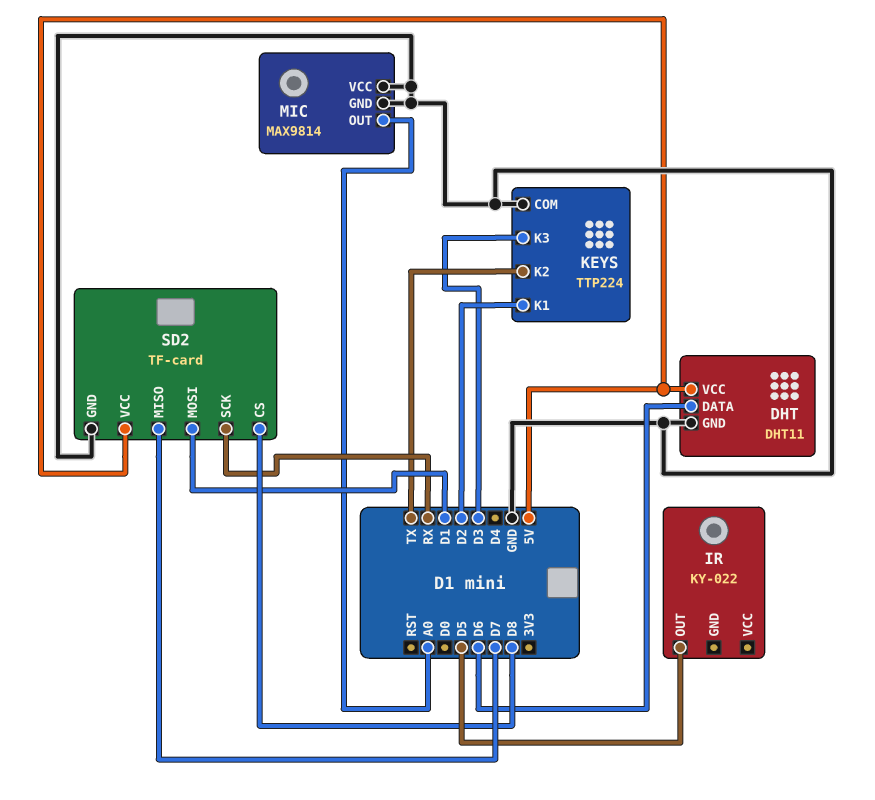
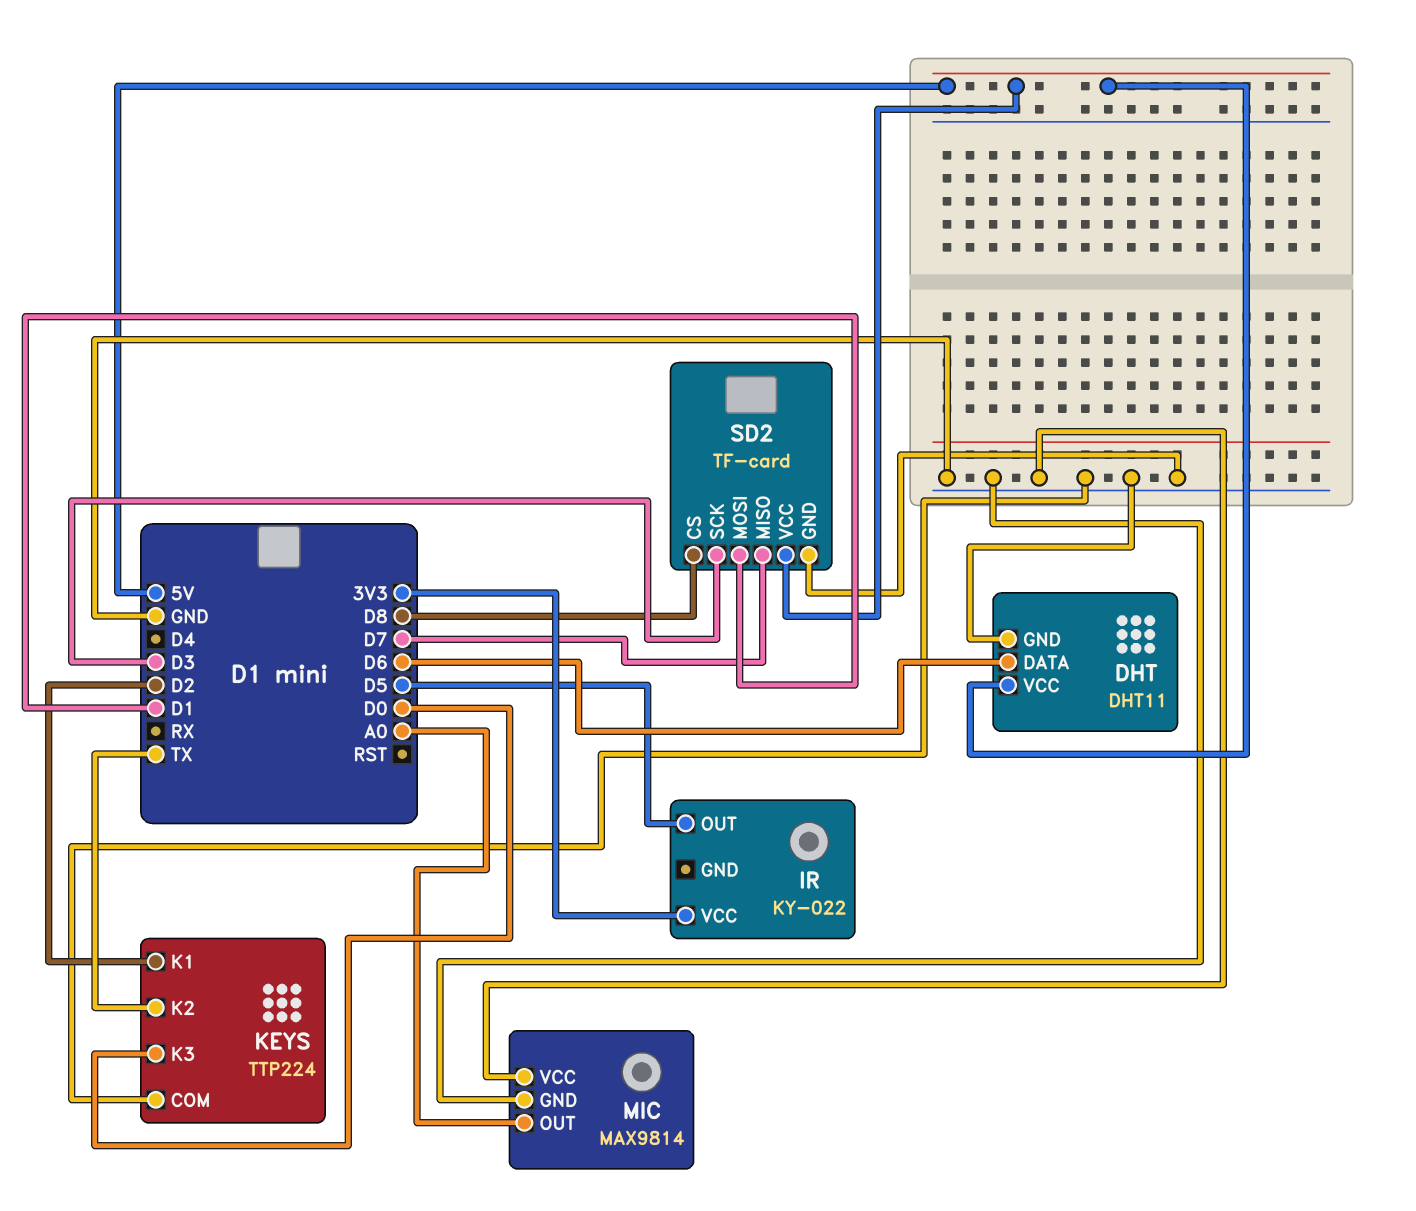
IR pin VCC: none -> 3V3
KEYS pin K3: D3 -> D0
SD2 pin SCK: RX -> D3

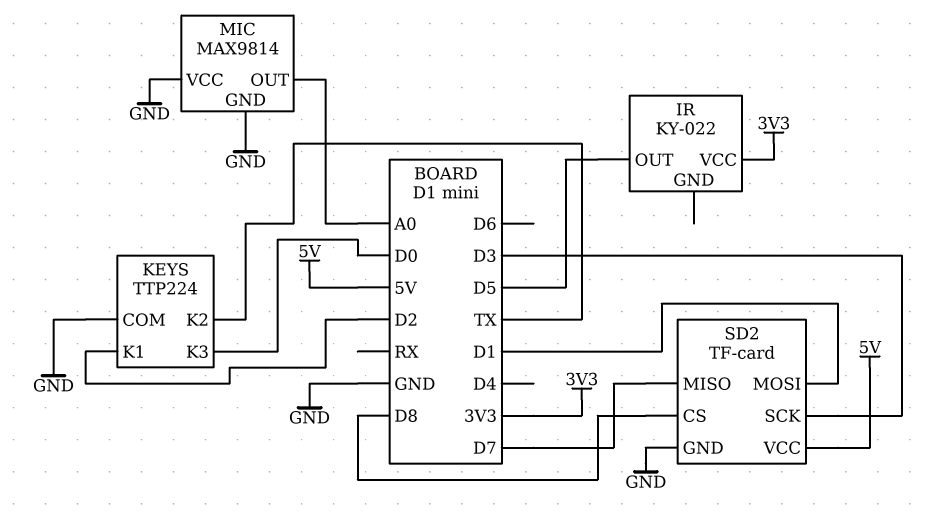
DHT: DHT11 -> none
DHT pin DATA: D6 -> none
DHT pin GND: GND -> none
DHT pin VCC: 5V -> none

